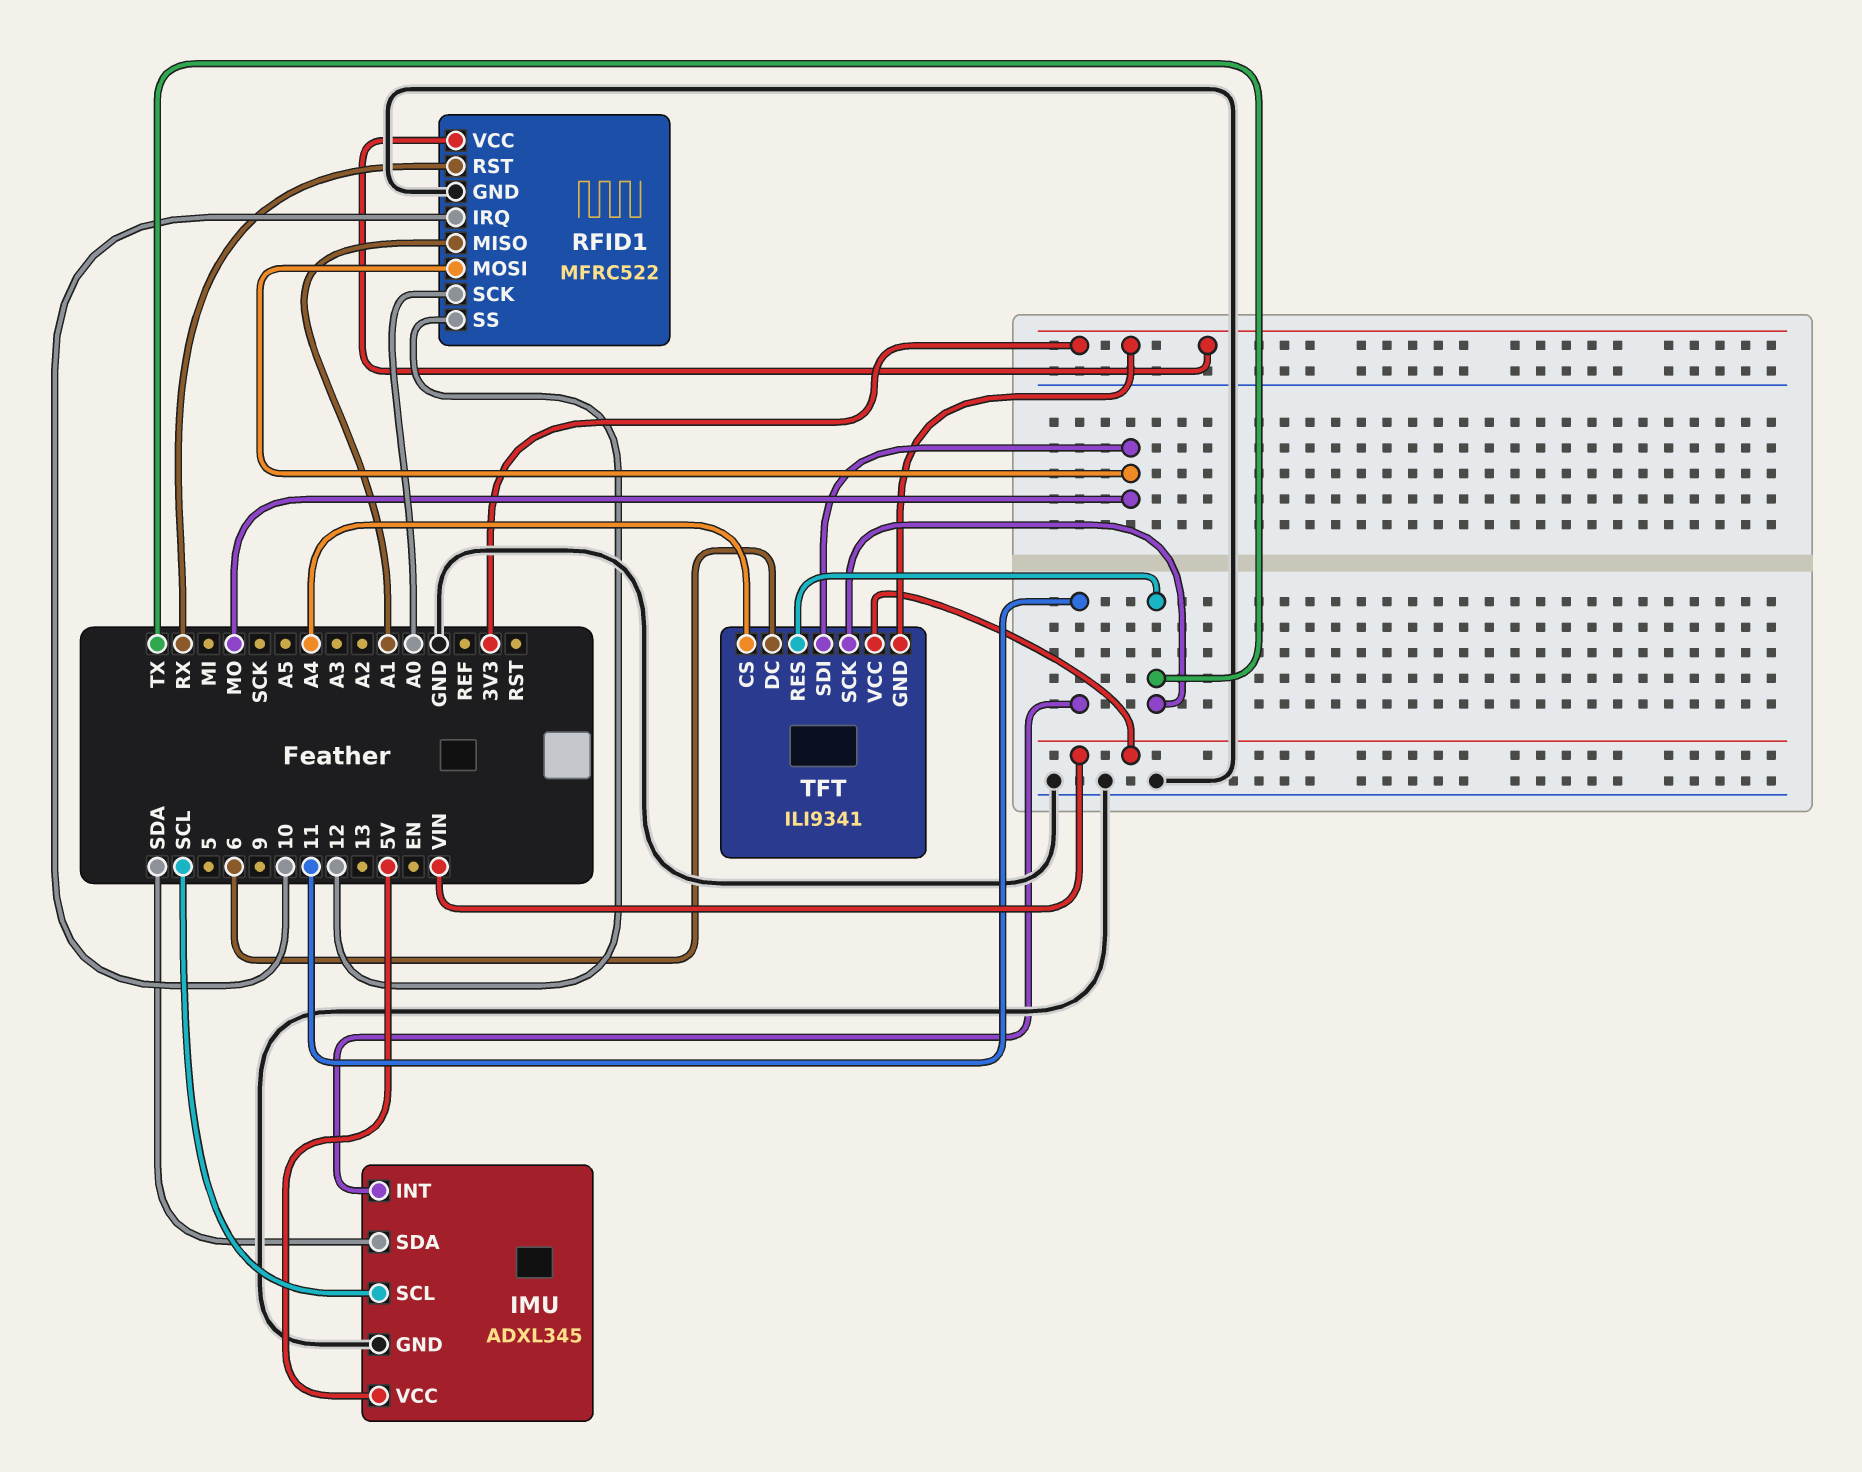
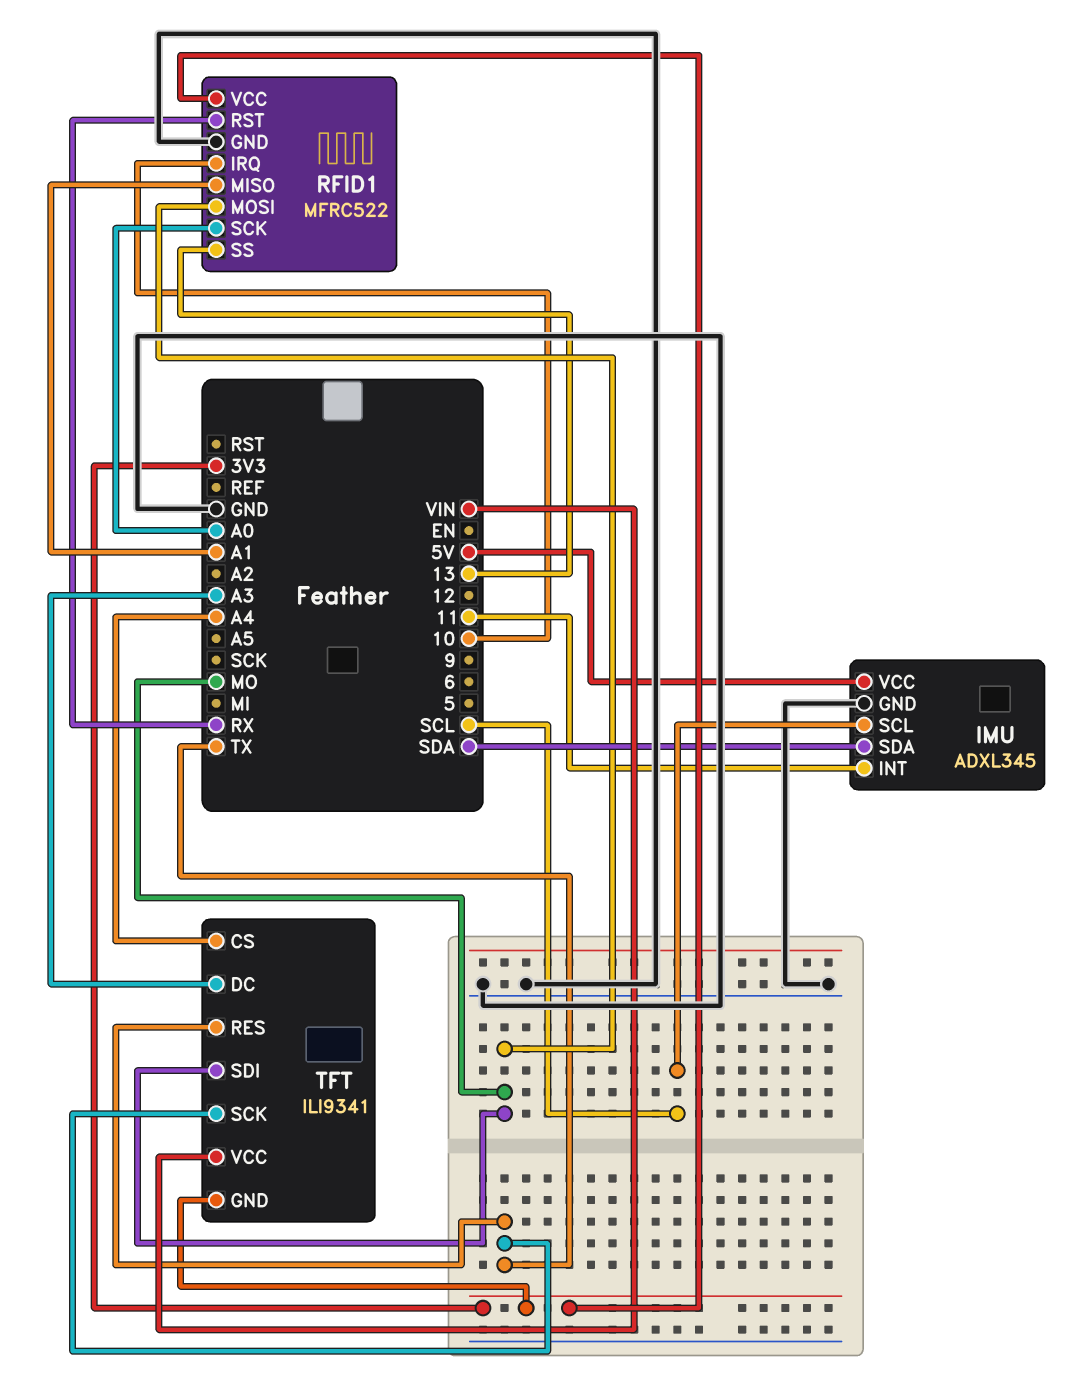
RFID1 pin SS: 12 -> 13
TFT pin DC: 6 -> A3

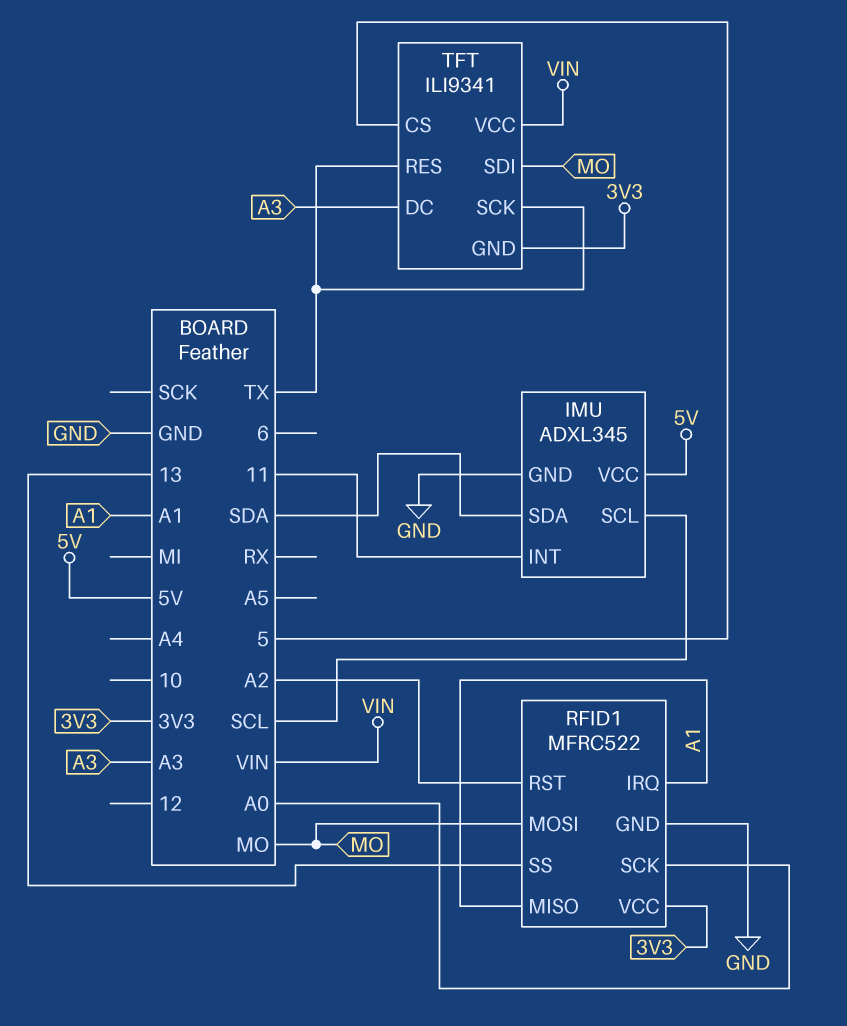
RFID1 pin IRQ: 10 -> A1
RFID1 pin RST: RX -> A2
TFT pin CS: A4 -> 5

